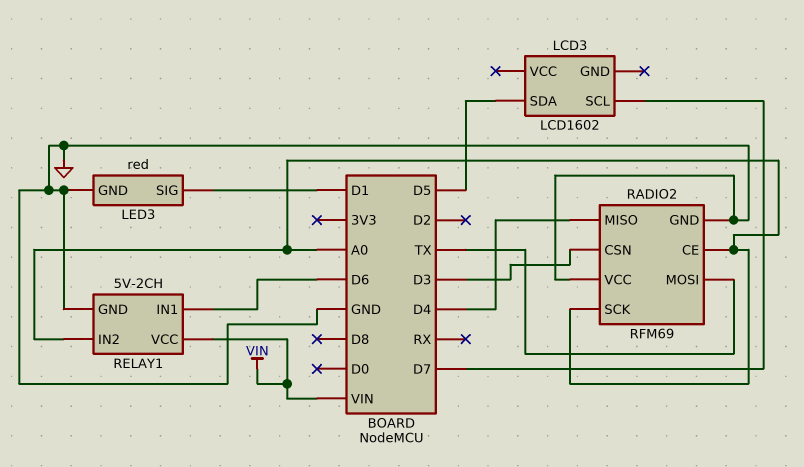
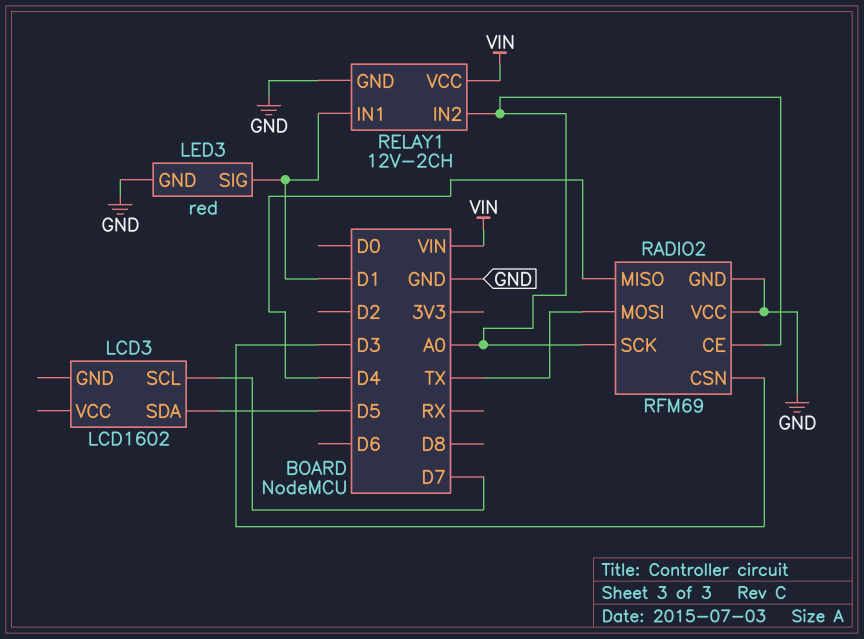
RELAY1: 5V-2CH -> 12V-2CH
RELAY1 pin IN1: D6 -> D1

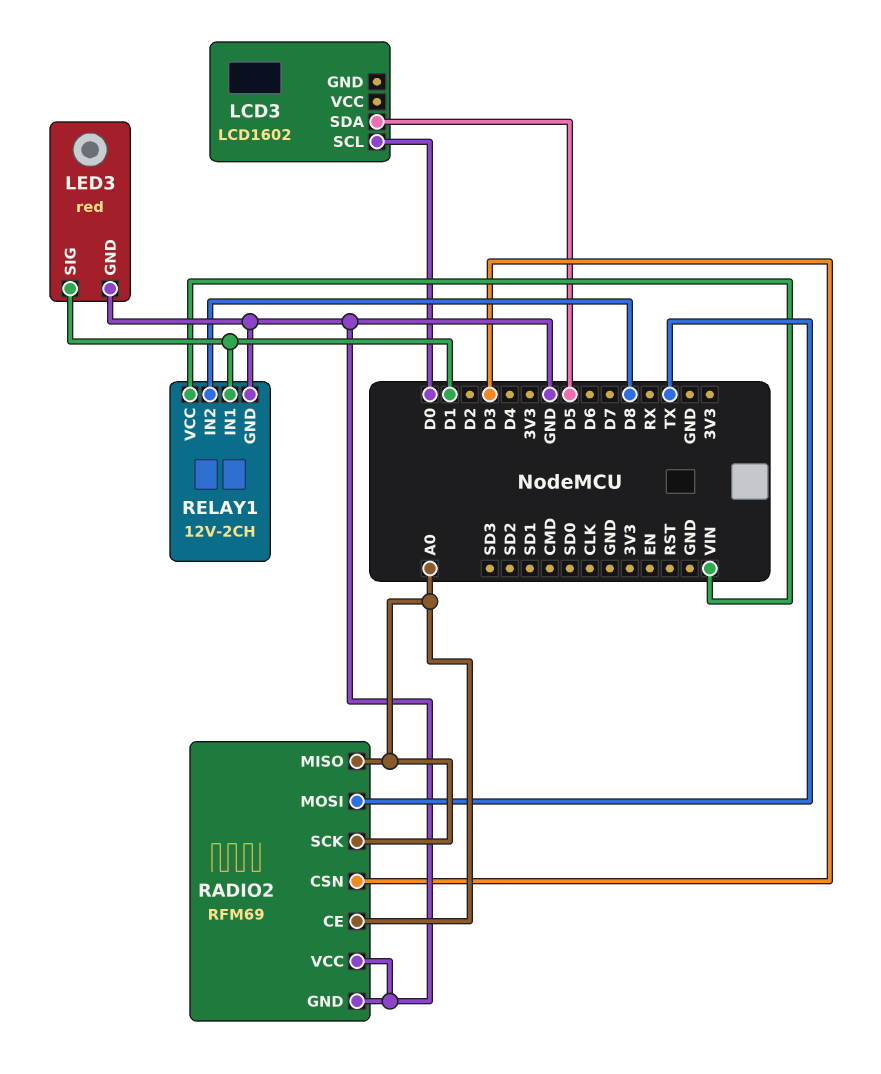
LCD3 pin SCL: D7 -> D0
RADIO2 pin MISO: D4 -> A0
RELAY1 pin IN2: A0 -> D8

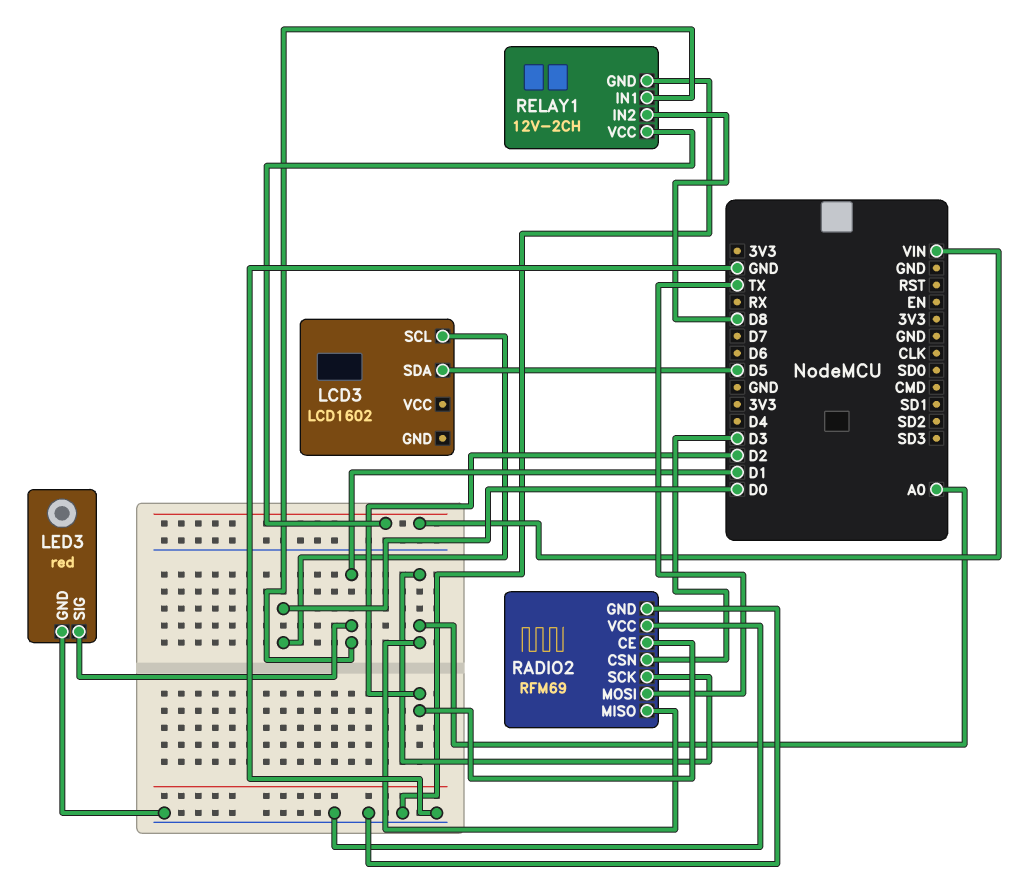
RADIO2 pin CE: A0 -> D2

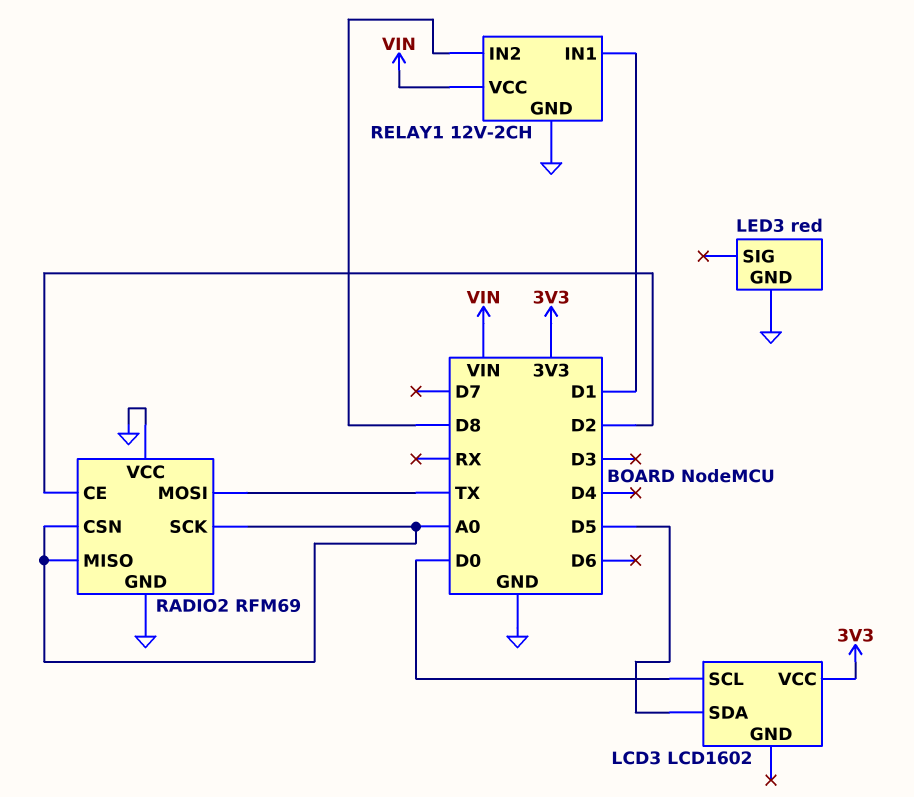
LCD3 pin VCC: none -> 3V3
LED3 pin SIG: D1 -> none
RADIO2 pin CSN: D3 -> A0

